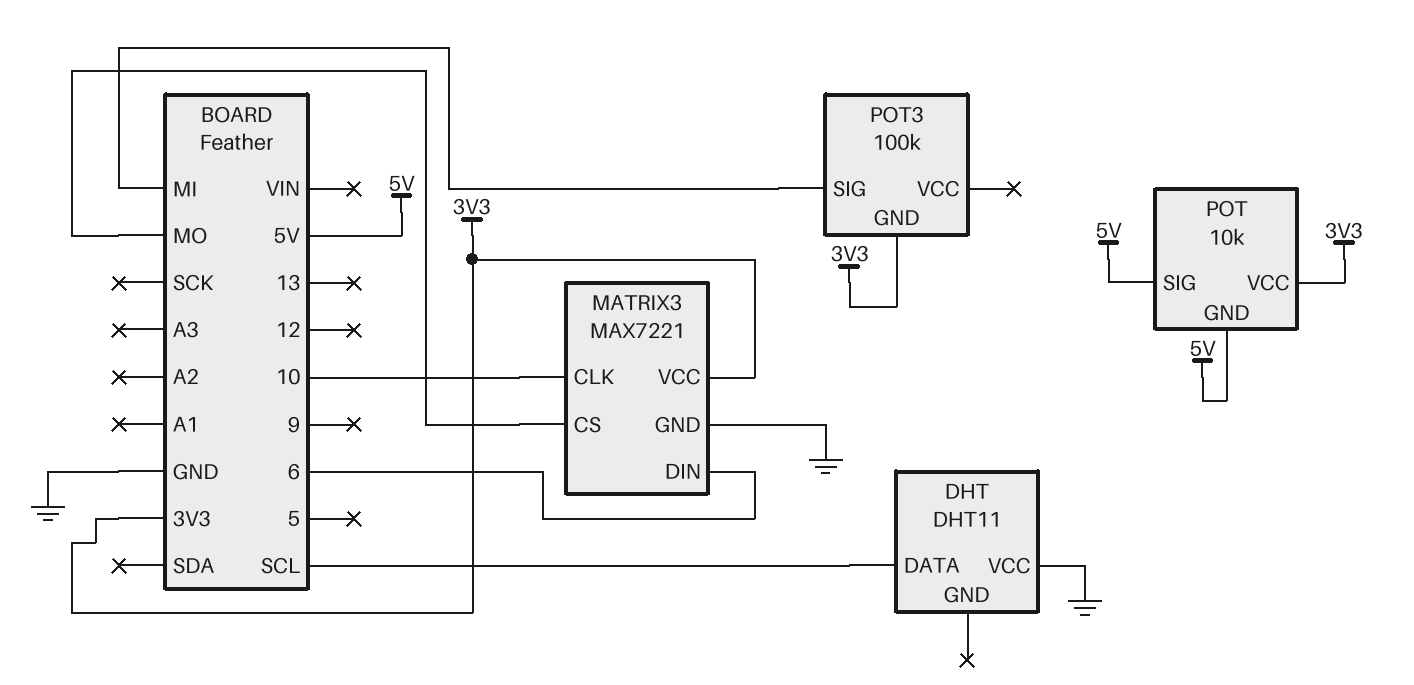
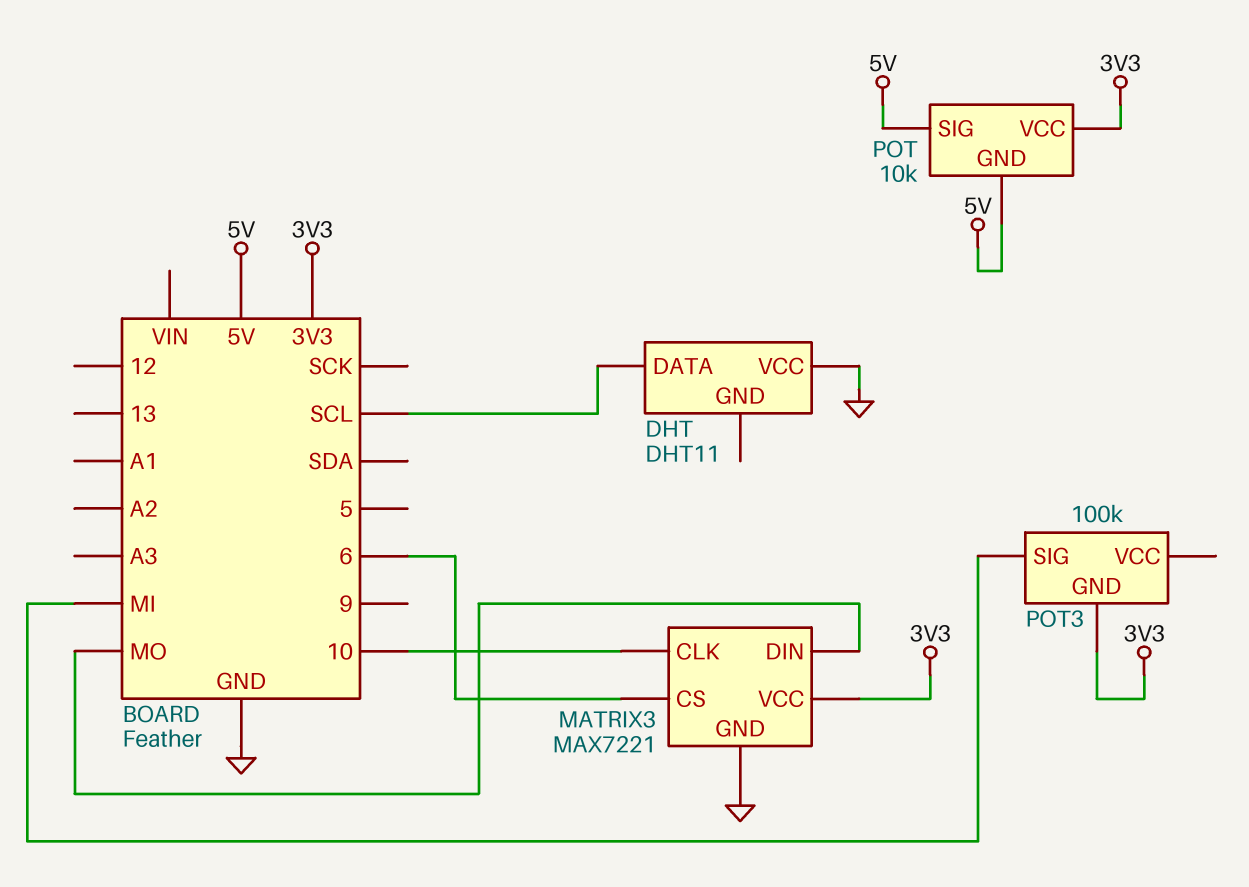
MATRIX3 pin CS: MO -> 6
MATRIX3 pin DIN: 6 -> MO

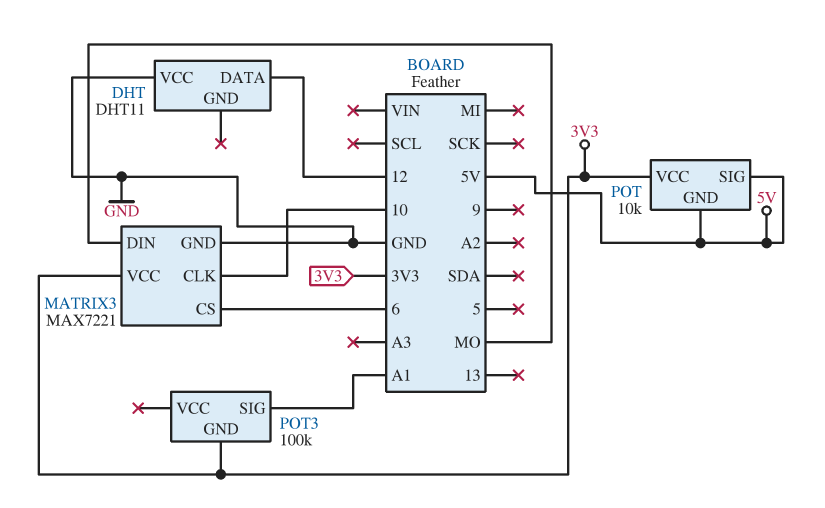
DHT pin DATA: SCL -> 12
POT3 pin SIG: MI -> A1

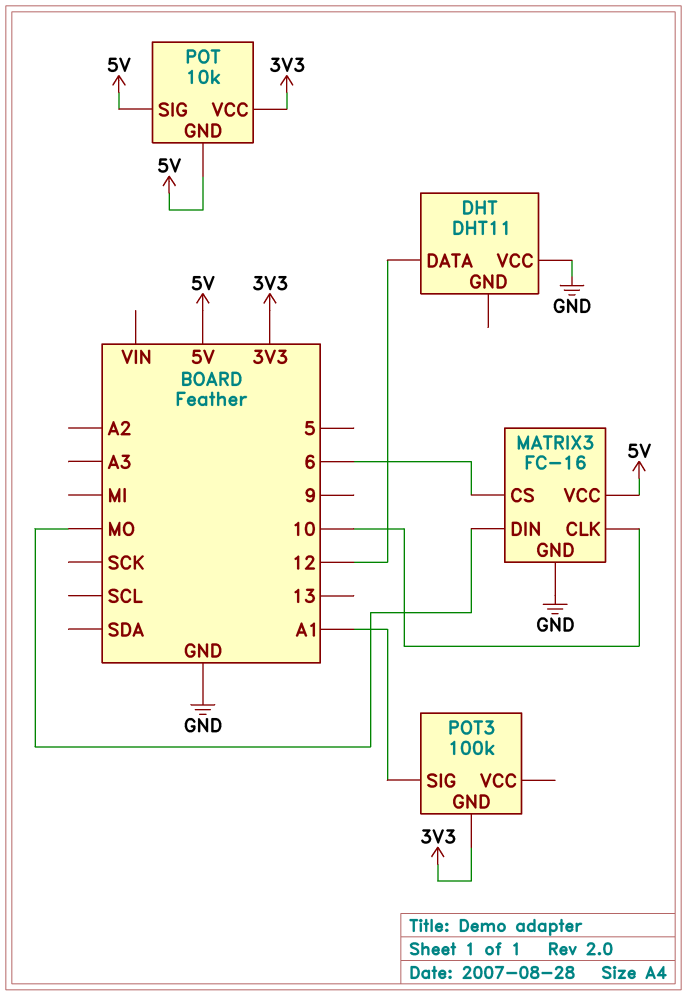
MATRIX3: MAX7221 -> FC-16
MATRIX3 pin VCC: 3V3 -> 5V

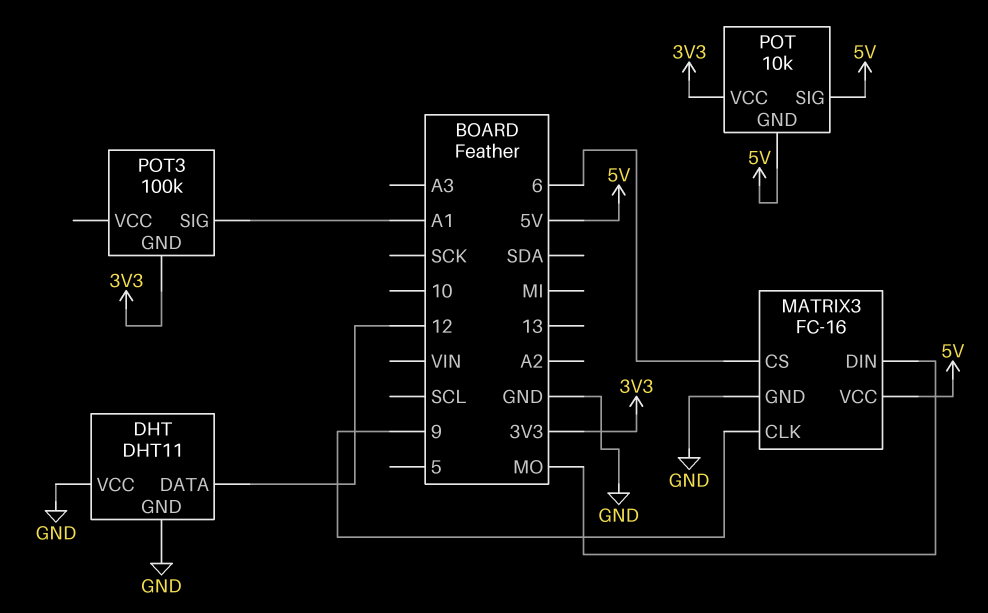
DHT pin GND: none -> GND
MATRIX3 pin CLK: 10 -> 9

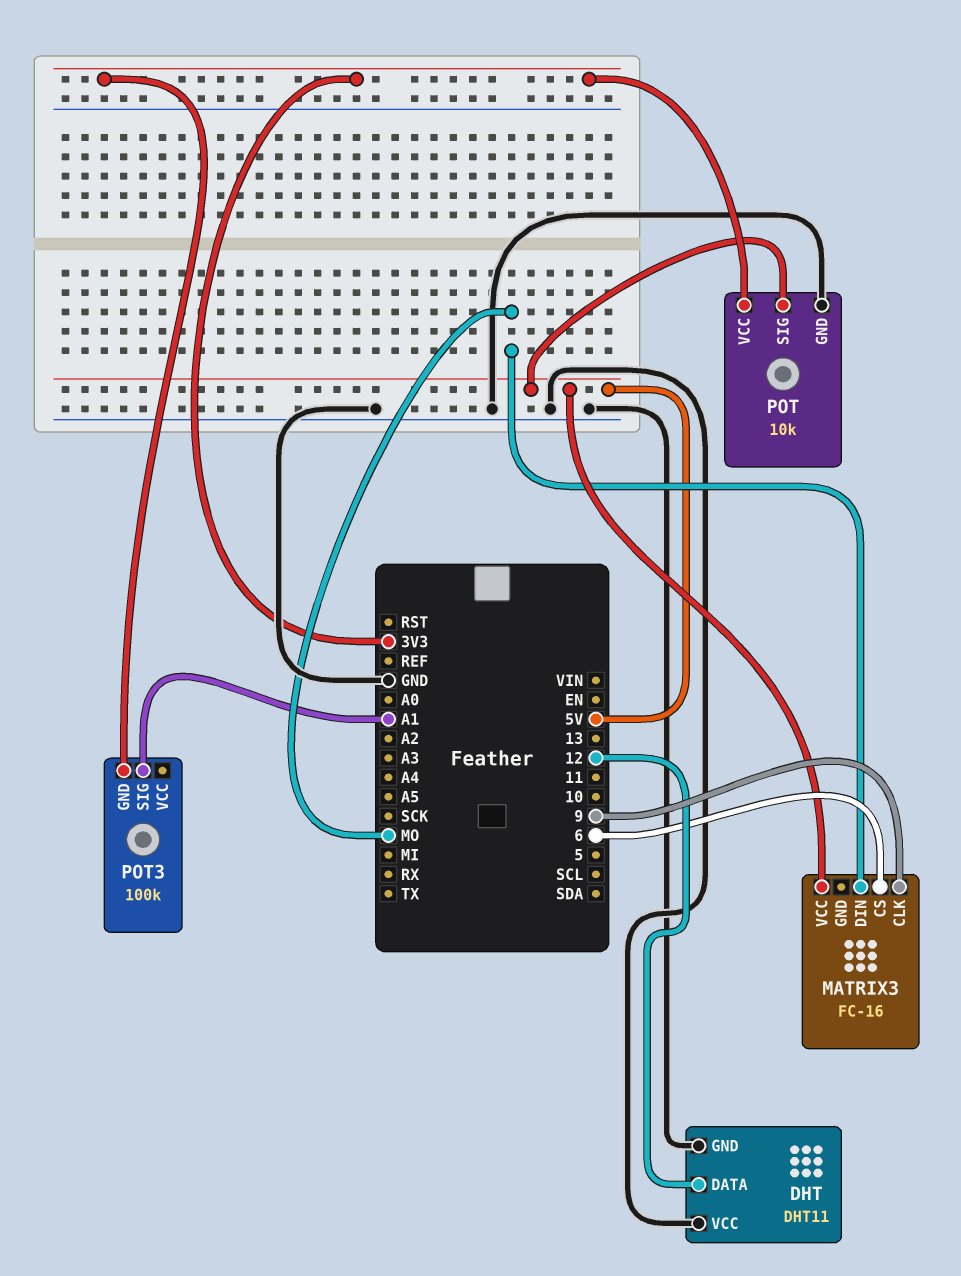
MATRIX3 pin GND: GND -> none
POT pin GND: 5V -> GND

